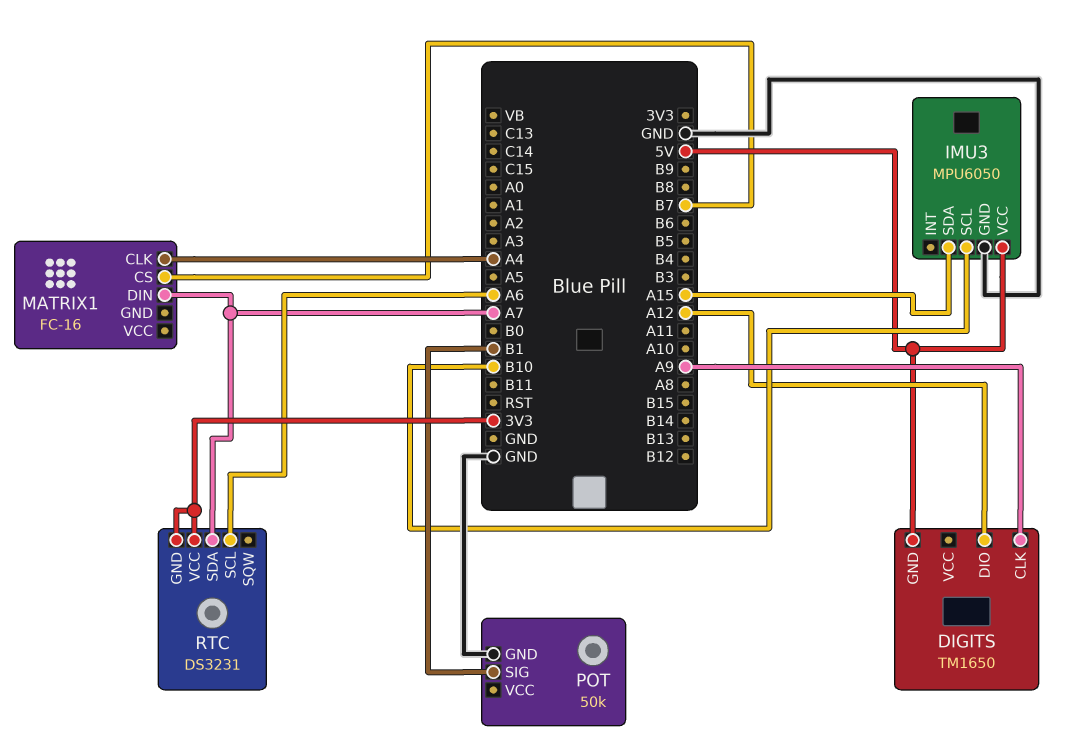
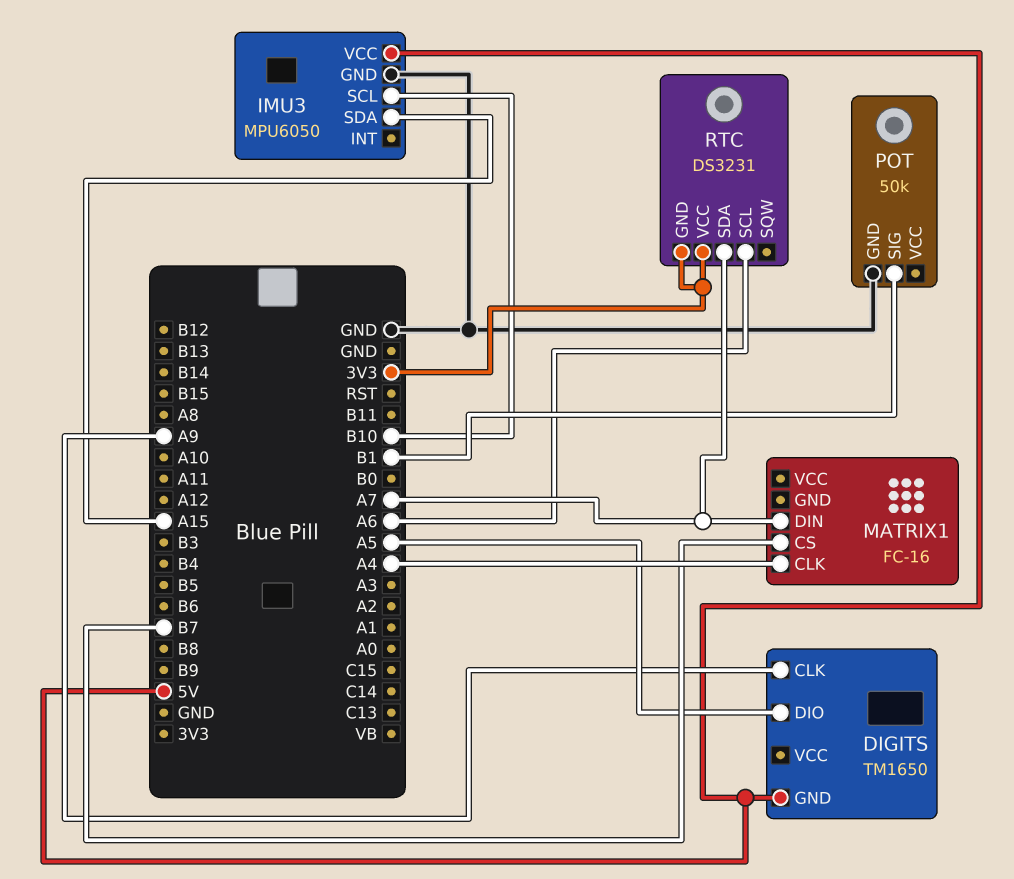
DIGITS pin DIO: A12 -> A5

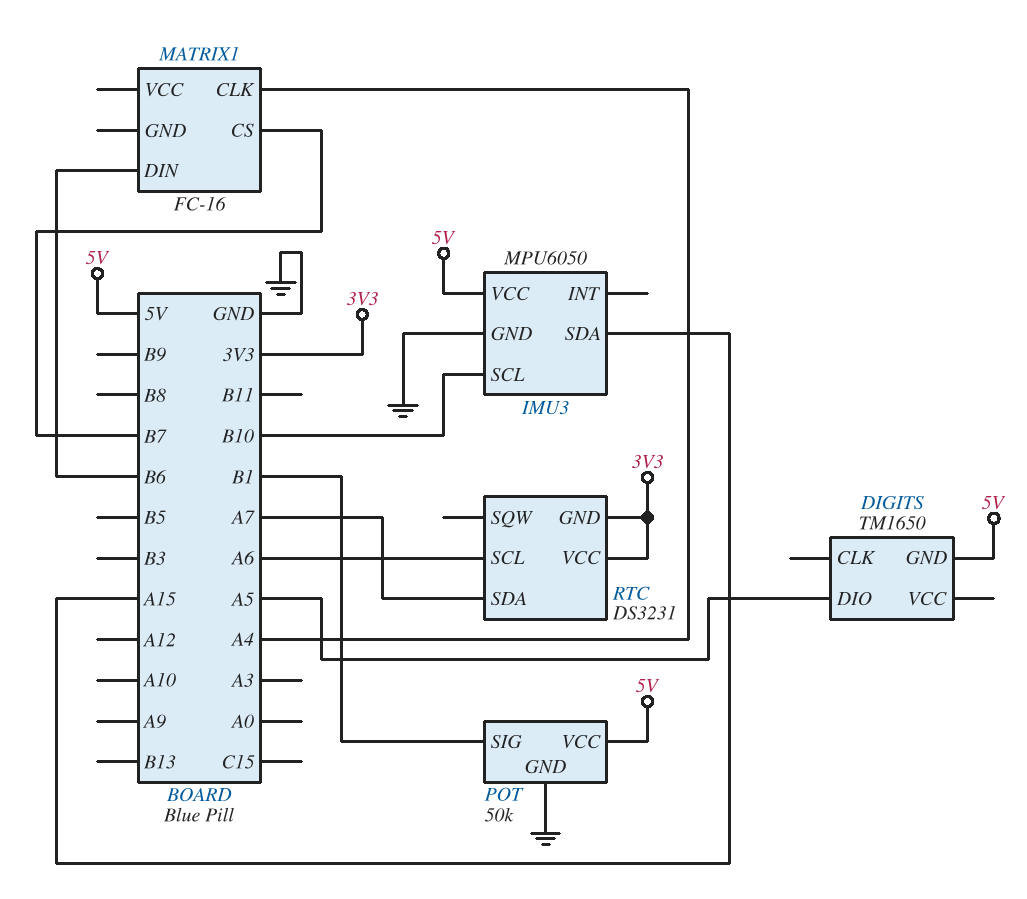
DIGITS pin CLK: A9 -> none
MATRIX1 pin DIN: A7 -> B6
POT pin VCC: none -> 5V

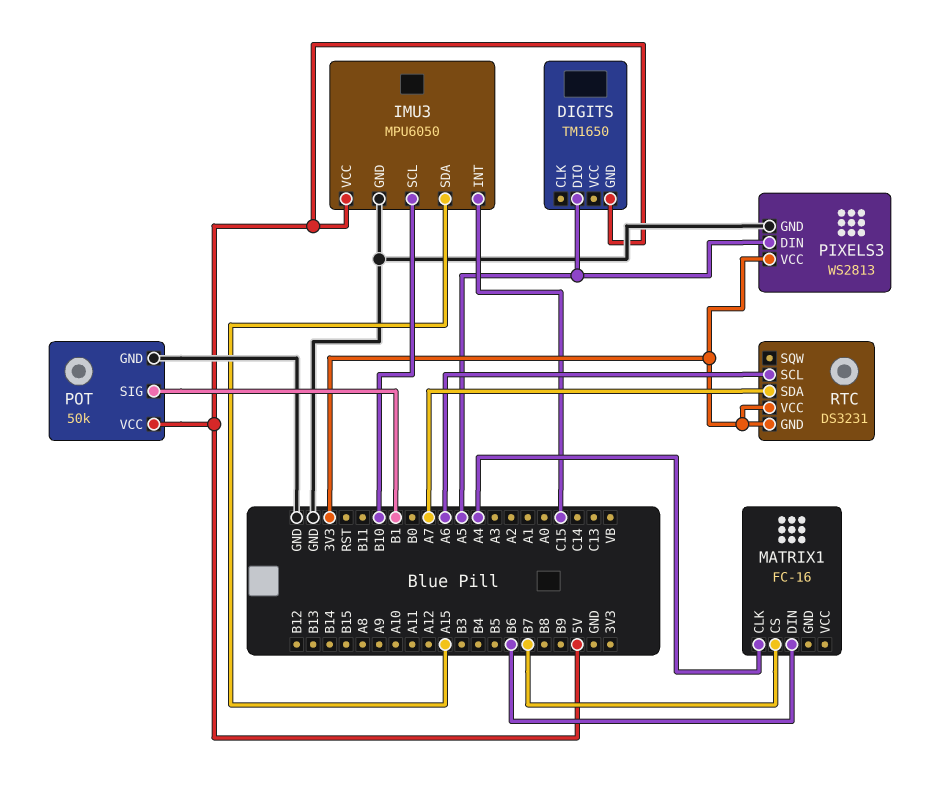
IMU3 pin INT: none -> C15
PIXELS3: none -> WS2813
PIXELS3 pin DIN: none -> A5
PIXELS3 pin GND: none -> GND
PIXELS3 pin VCC: none -> 3V3

